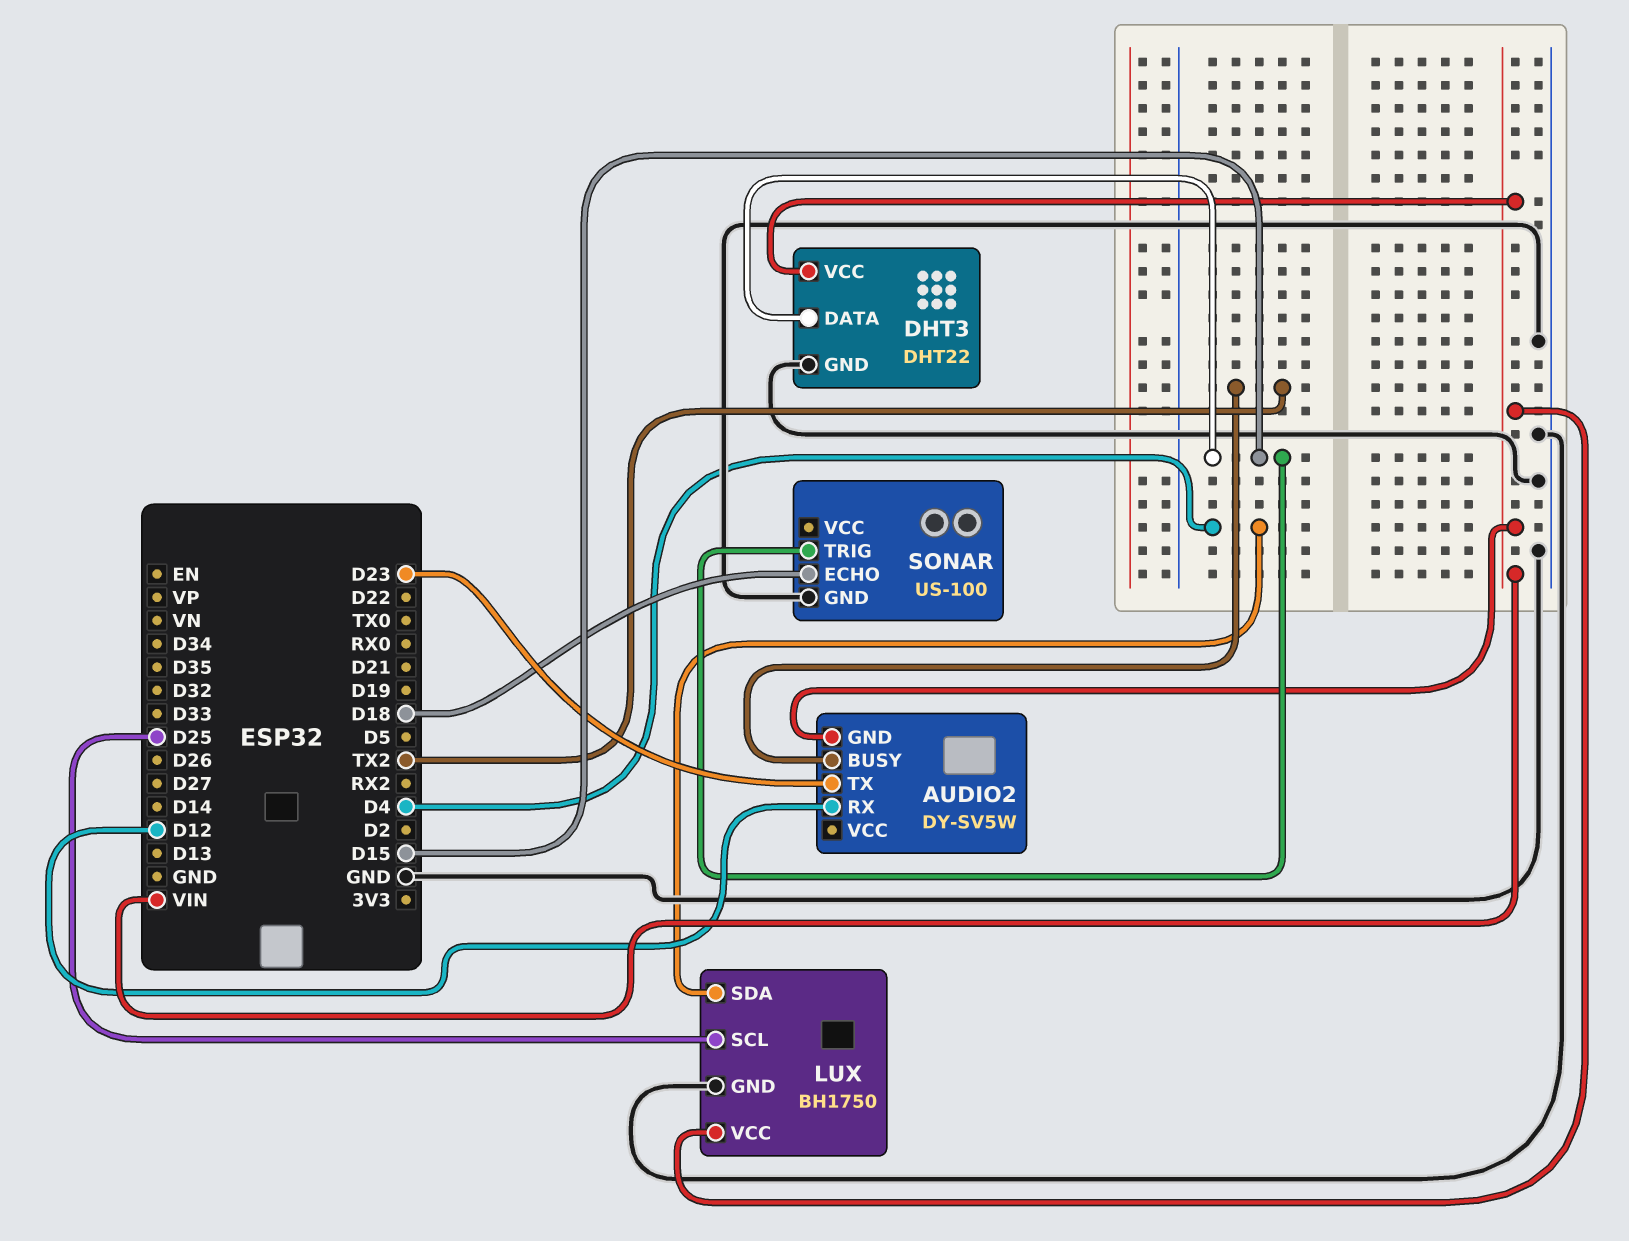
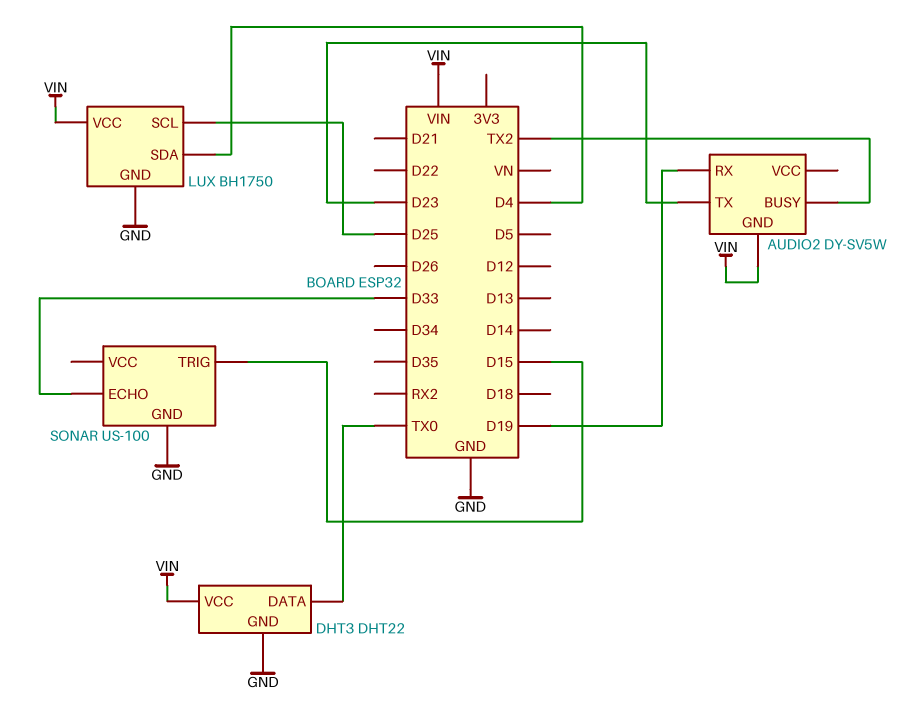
AUDIO2 pin RX: D12 -> D19
DHT3 pin DATA: D15 -> TX0
SONAR pin ECHO: D18 -> D33

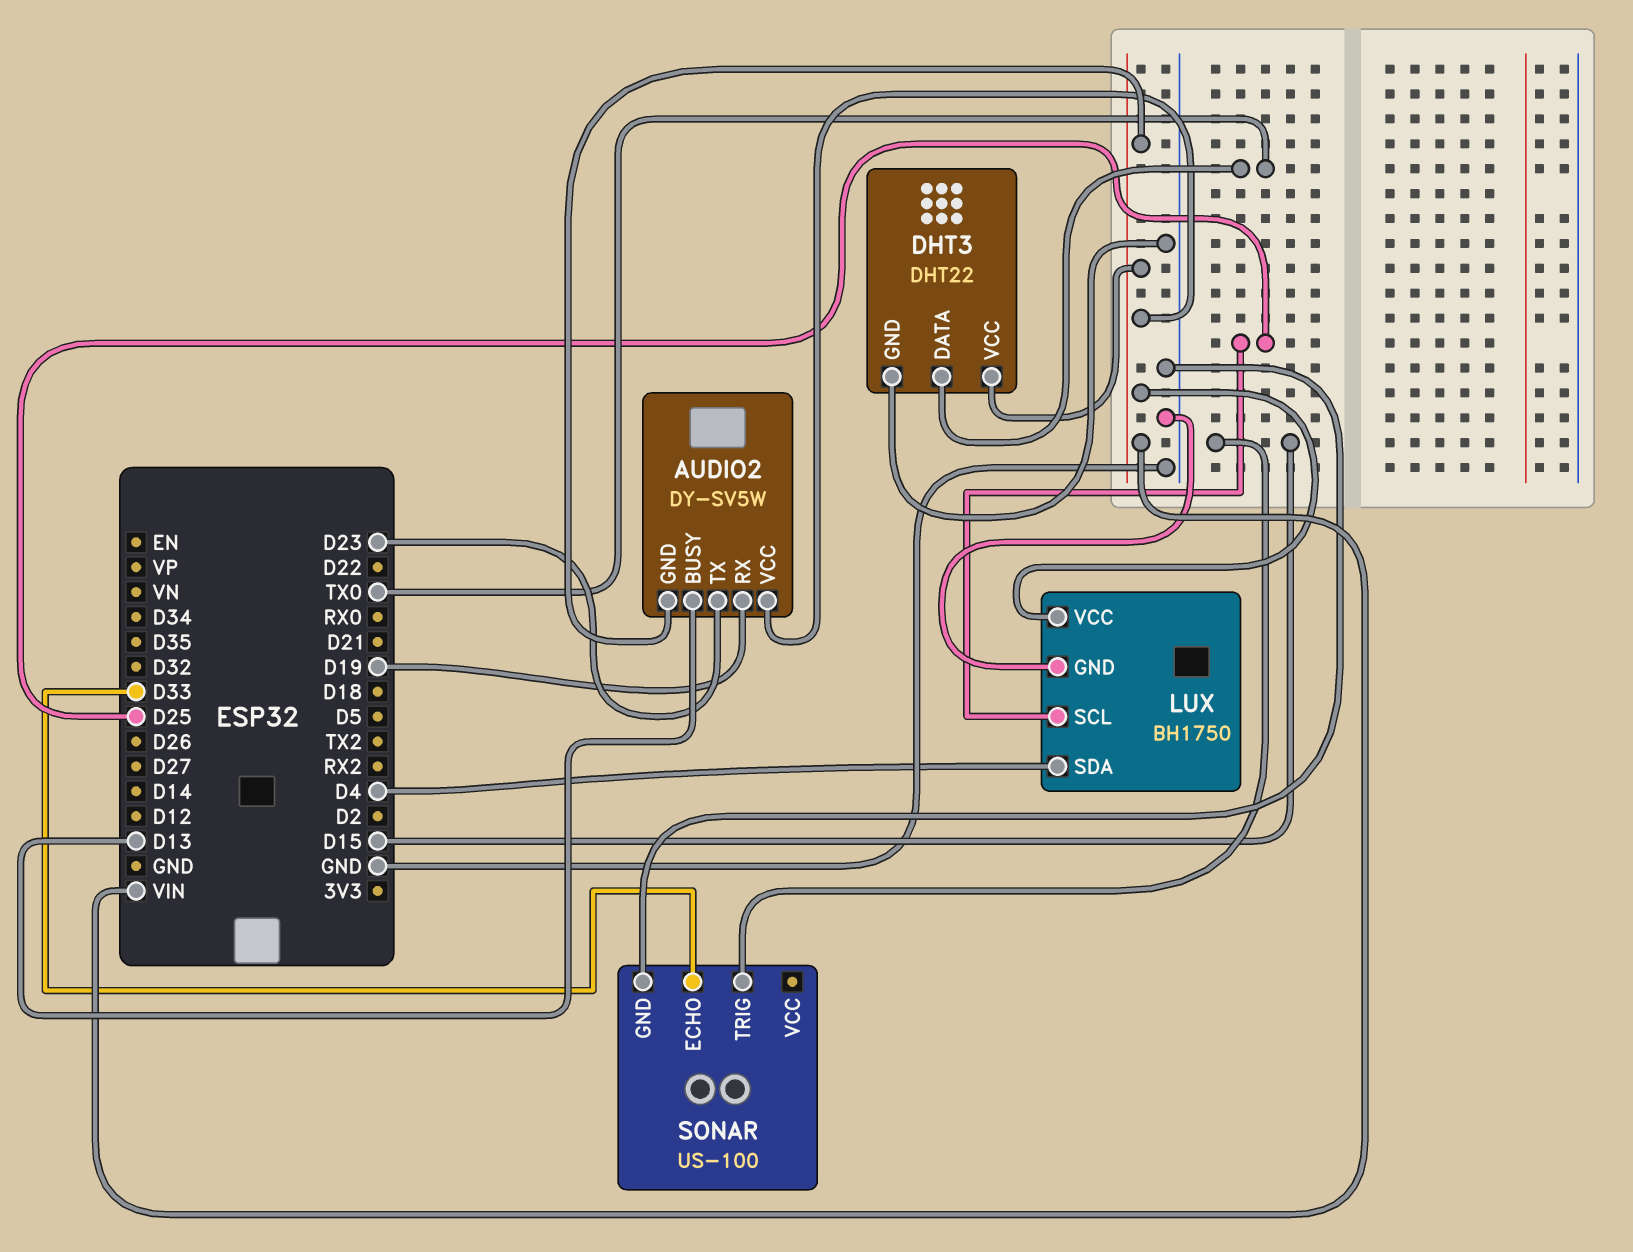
AUDIO2 pin BUSY: TX2 -> D13
AUDIO2 pin VCC: none -> VIN

